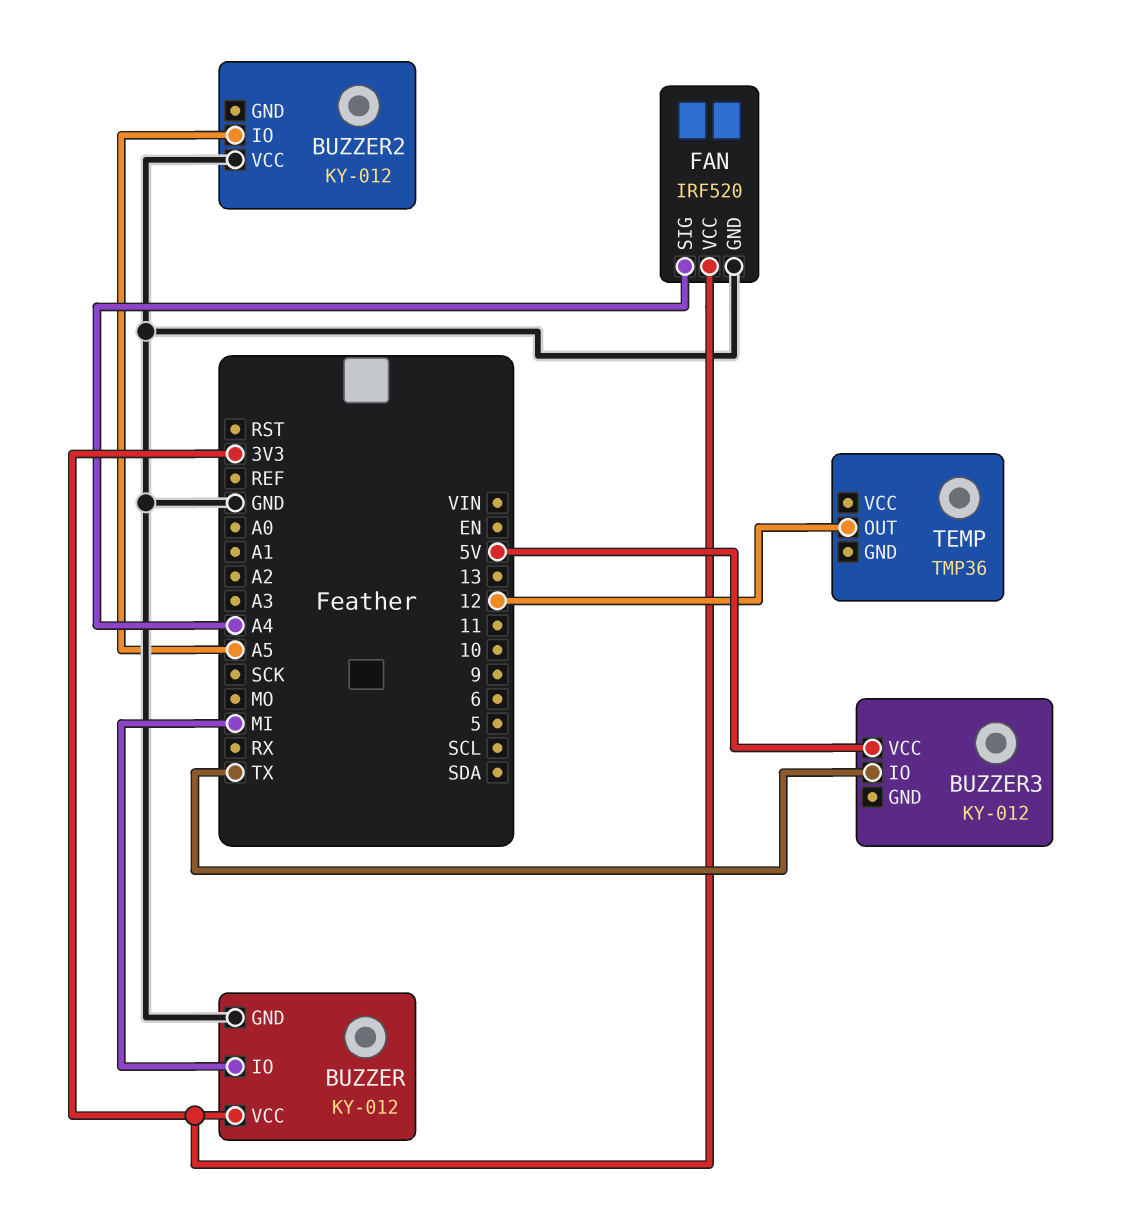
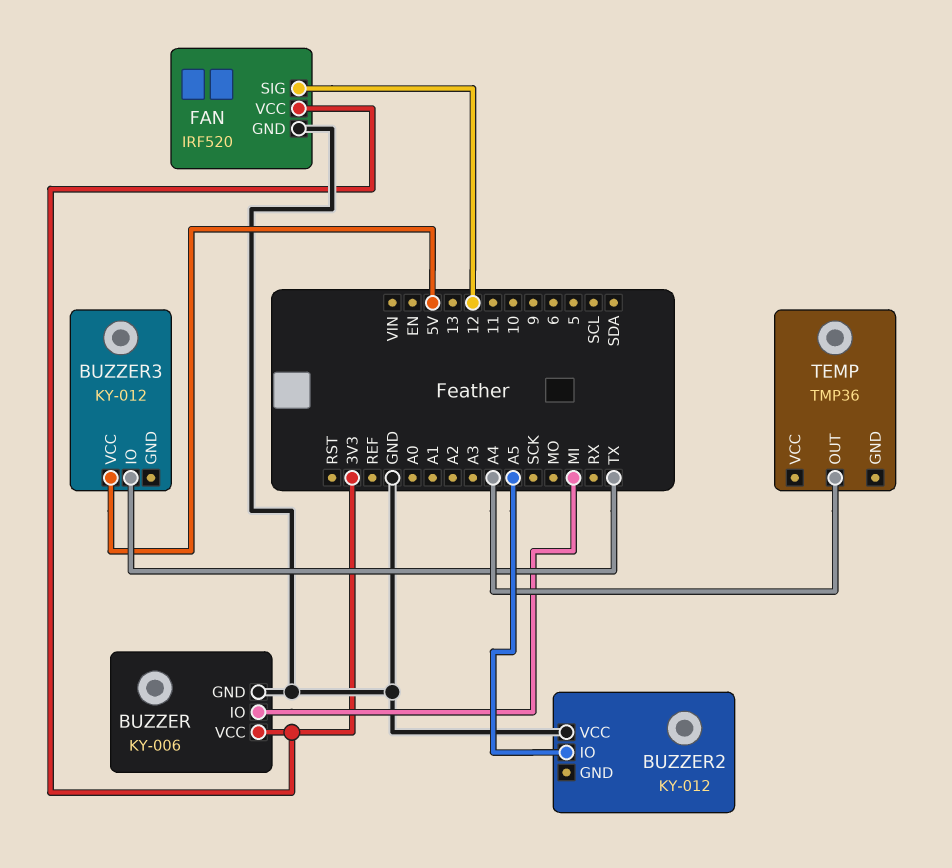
BUZZER: KY-012 -> KY-006
FAN pin SIG: A4 -> 12
TEMP pin OUT: 12 -> A4

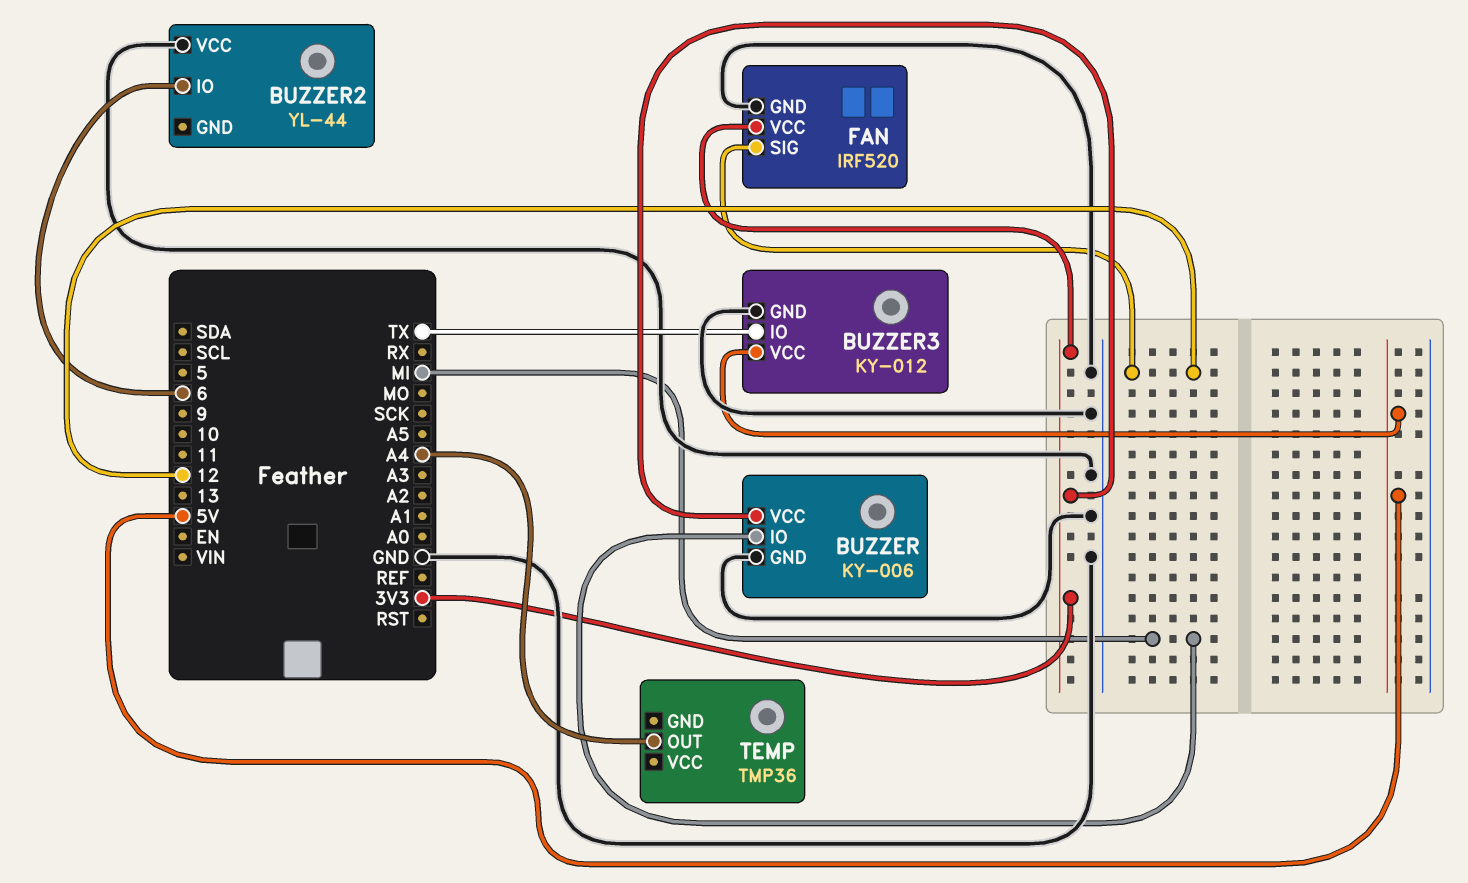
BUZZER2: KY-012 -> YL-44
BUZZER2 pin IO: A5 -> 6
BUZZER3 pin GND: none -> GND

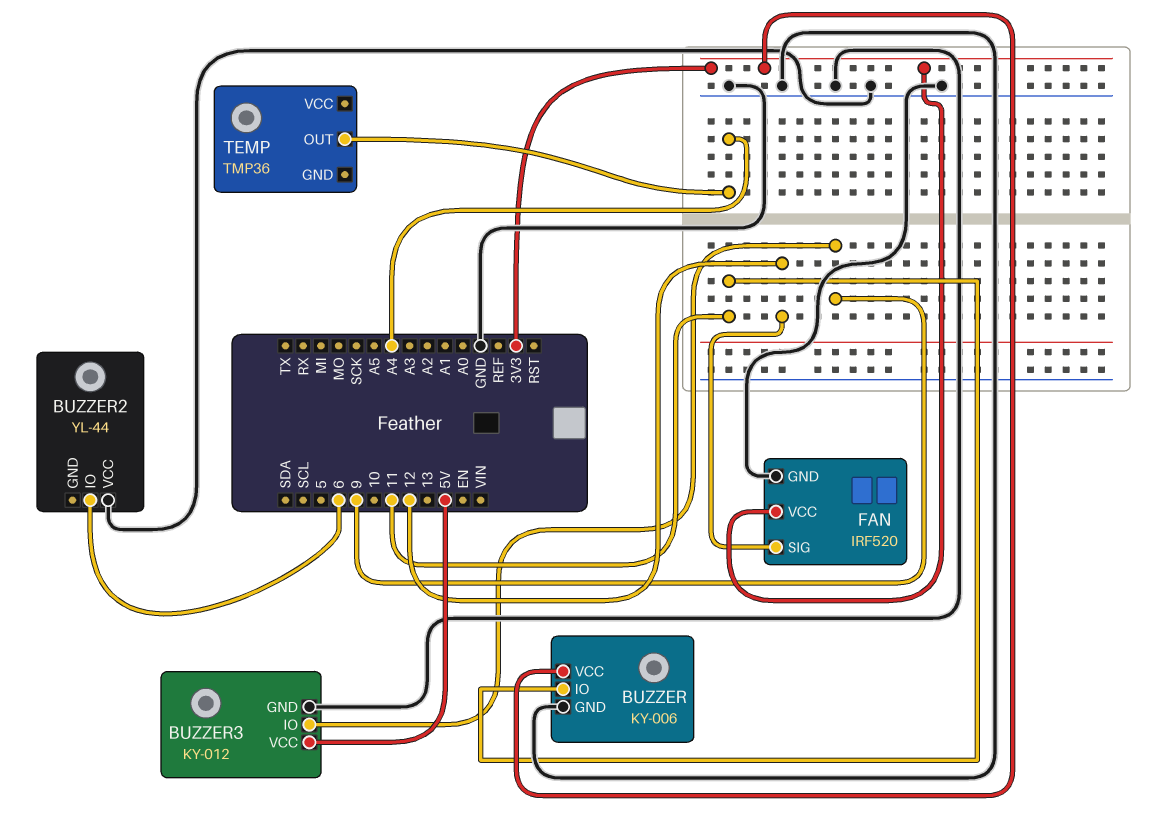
BUZZER pin IO: MI -> 11
BUZZER3 pin IO: TX -> 9

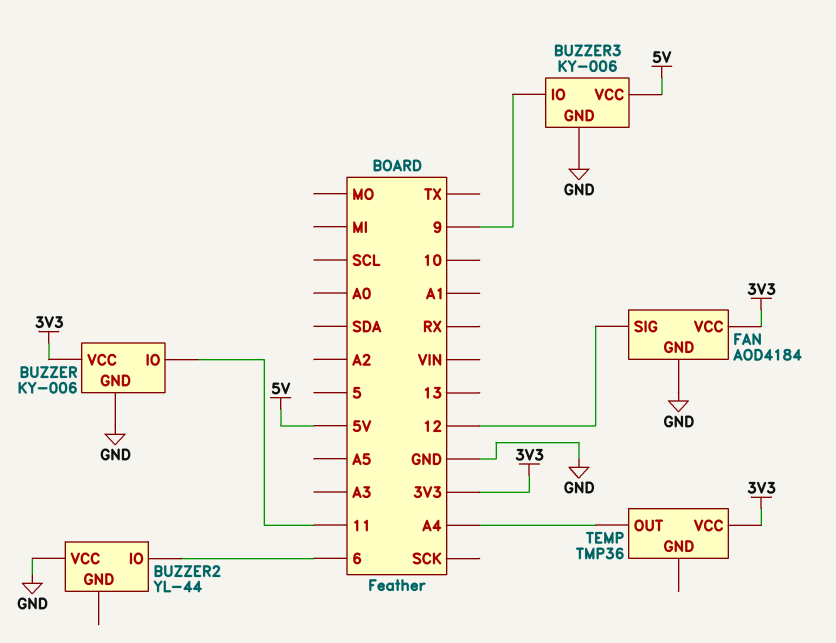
BUZZER3: KY-012 -> KY-006
FAN: IRF520 -> AOD4184
TEMP pin VCC: none -> 3V3

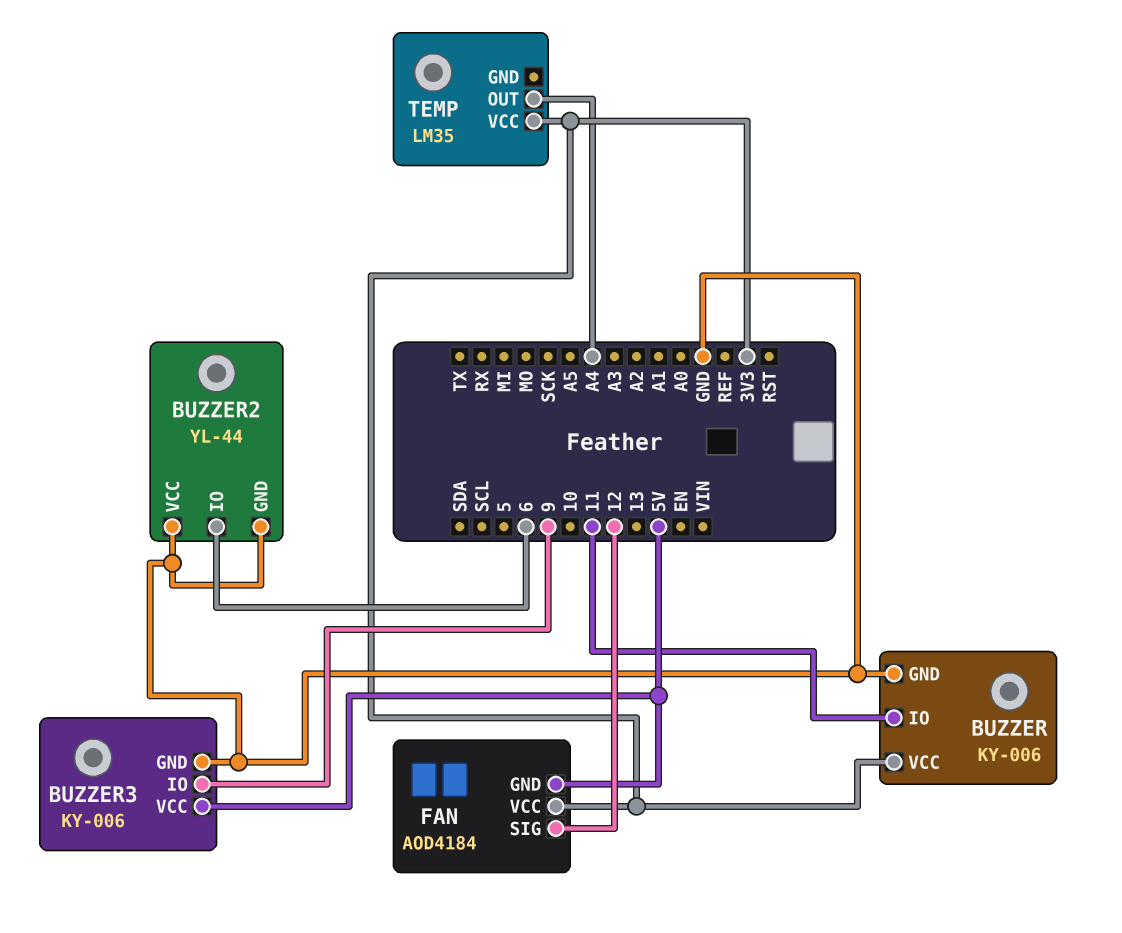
BUZZER2 pin GND: none -> GND
FAN pin GND: GND -> 5V
TEMP: TMP36 -> LM35

